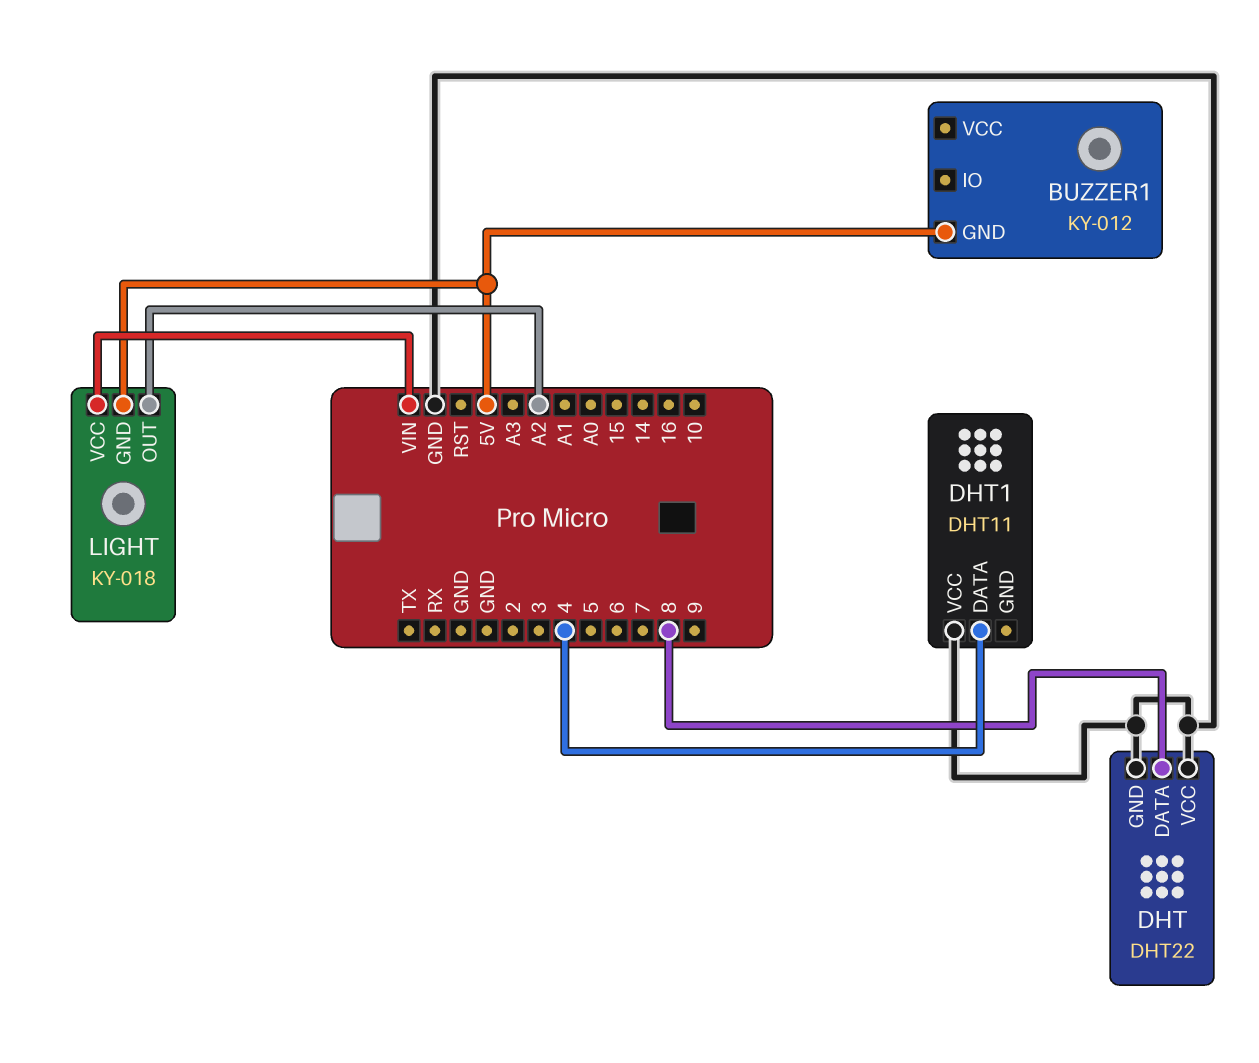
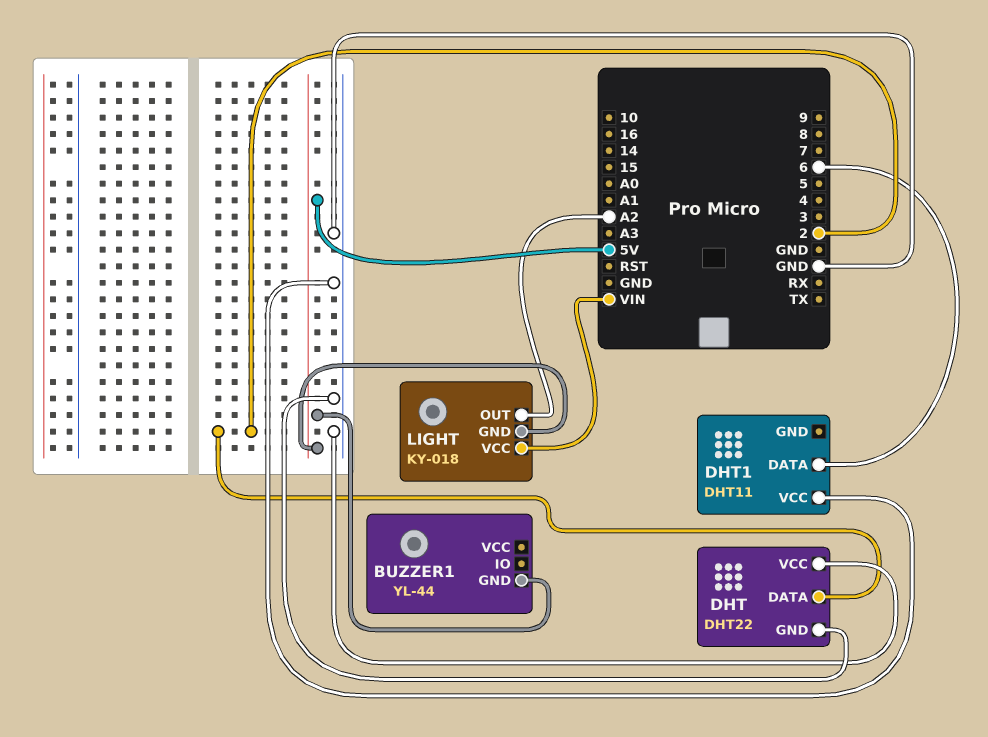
BUZZER1: KY-012 -> YL-44
DHT pin DATA: 8 -> 2
DHT1 pin DATA: 4 -> 6

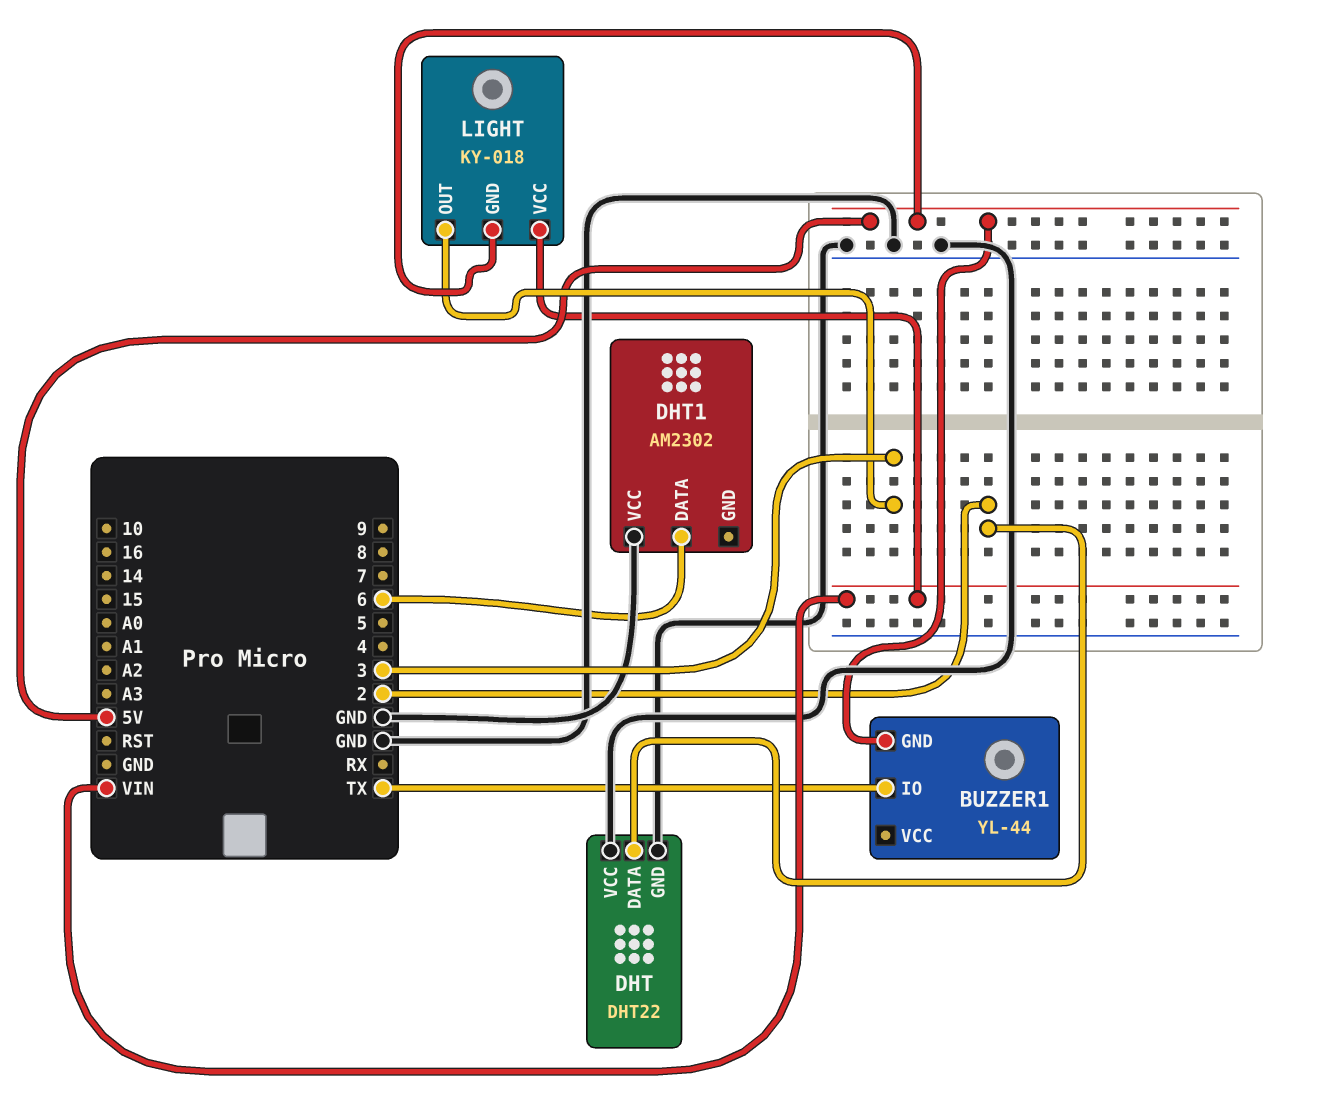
BUZZER1 pin IO: none -> TX
DHT1: DHT11 -> AM2302
LIGHT pin OUT: A2 -> 3

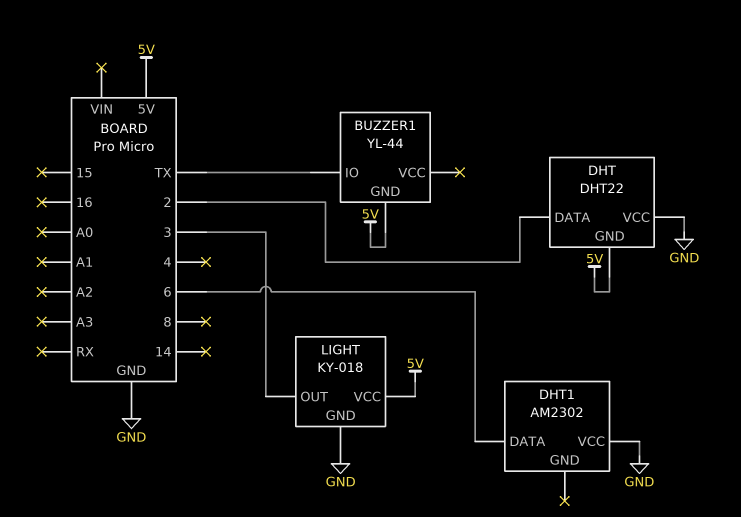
DHT pin GND: GND -> 5V
LIGHT pin GND: 5V -> GND
LIGHT pin VCC: VIN -> 5V

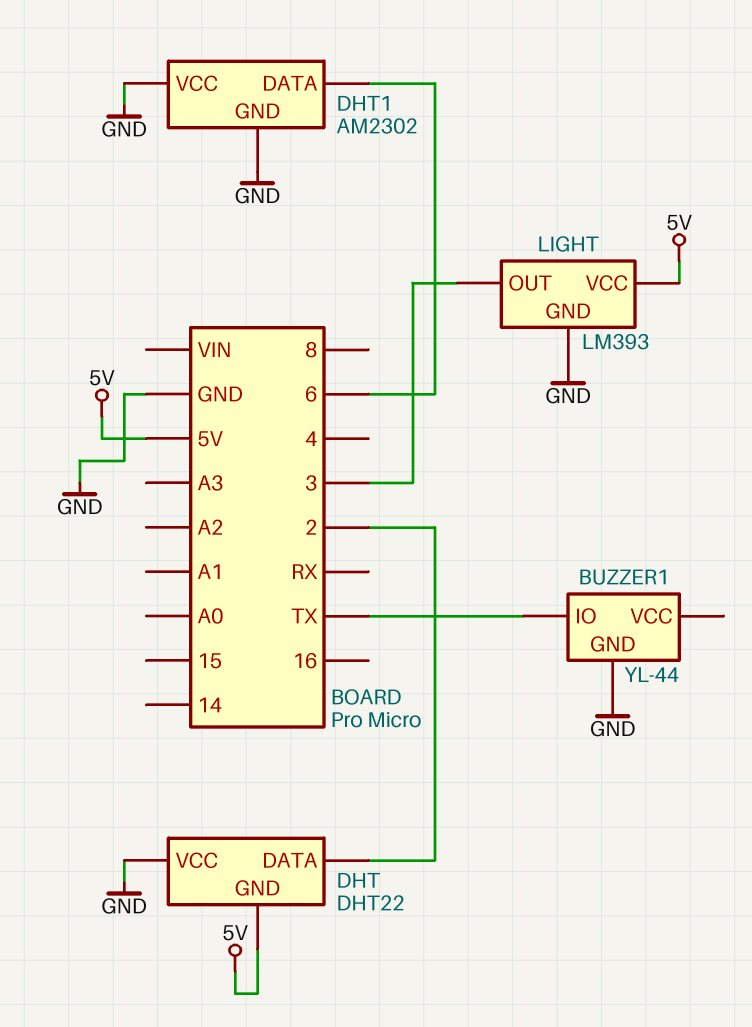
BUZZER1 pin GND: 5V -> GND
DHT1 pin GND: none -> GND
LIGHT: KY-018 -> LM393

